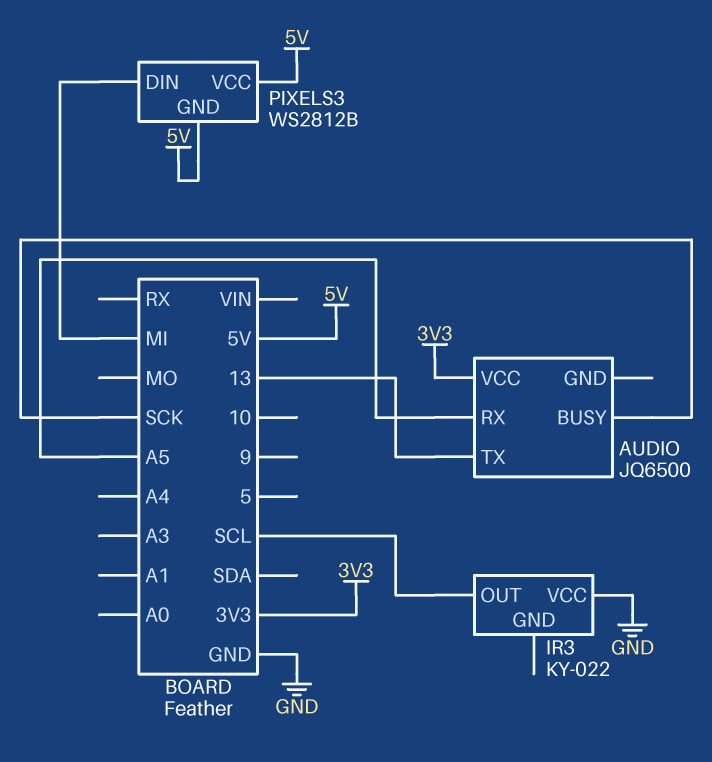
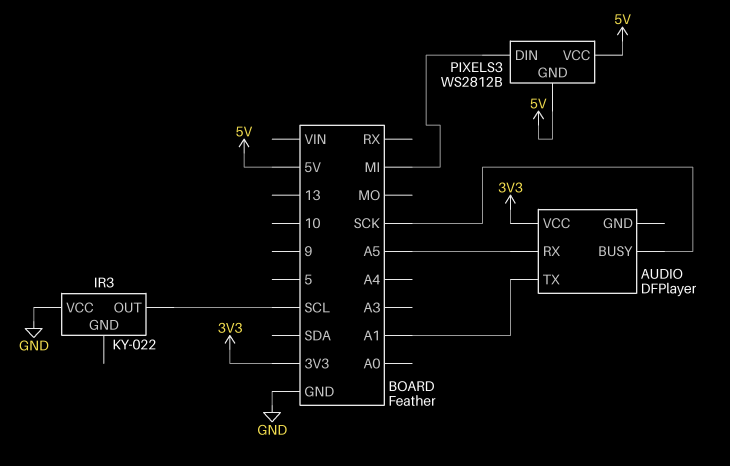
AUDIO: JQ6500 -> DFPlayer
AUDIO pin TX: 13 -> A1

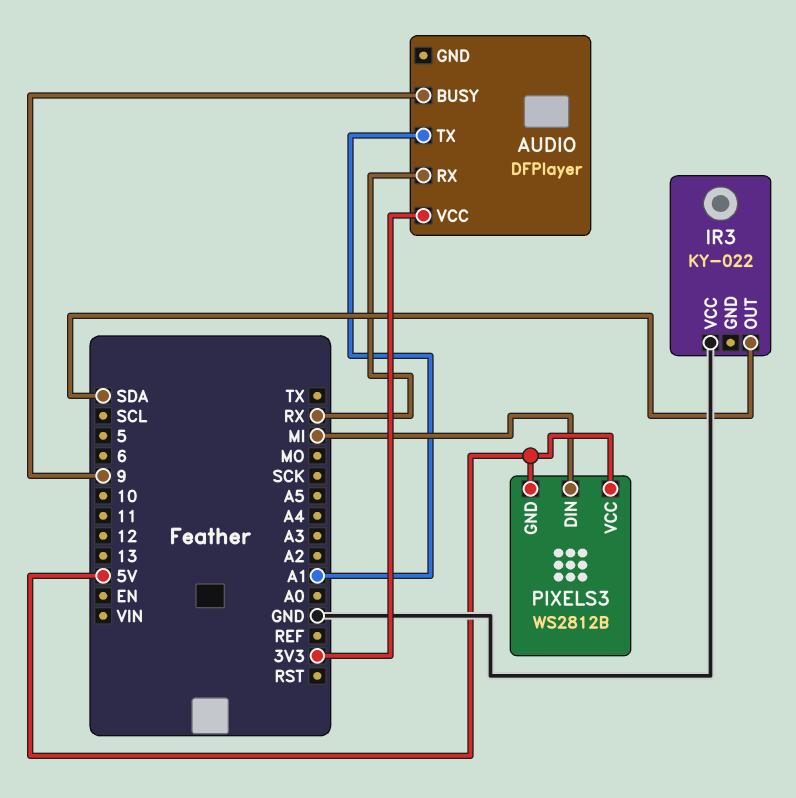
AUDIO pin BUSY: SCK -> 9
AUDIO pin RX: A5 -> RX
IR3 pin OUT: SCL -> SDA

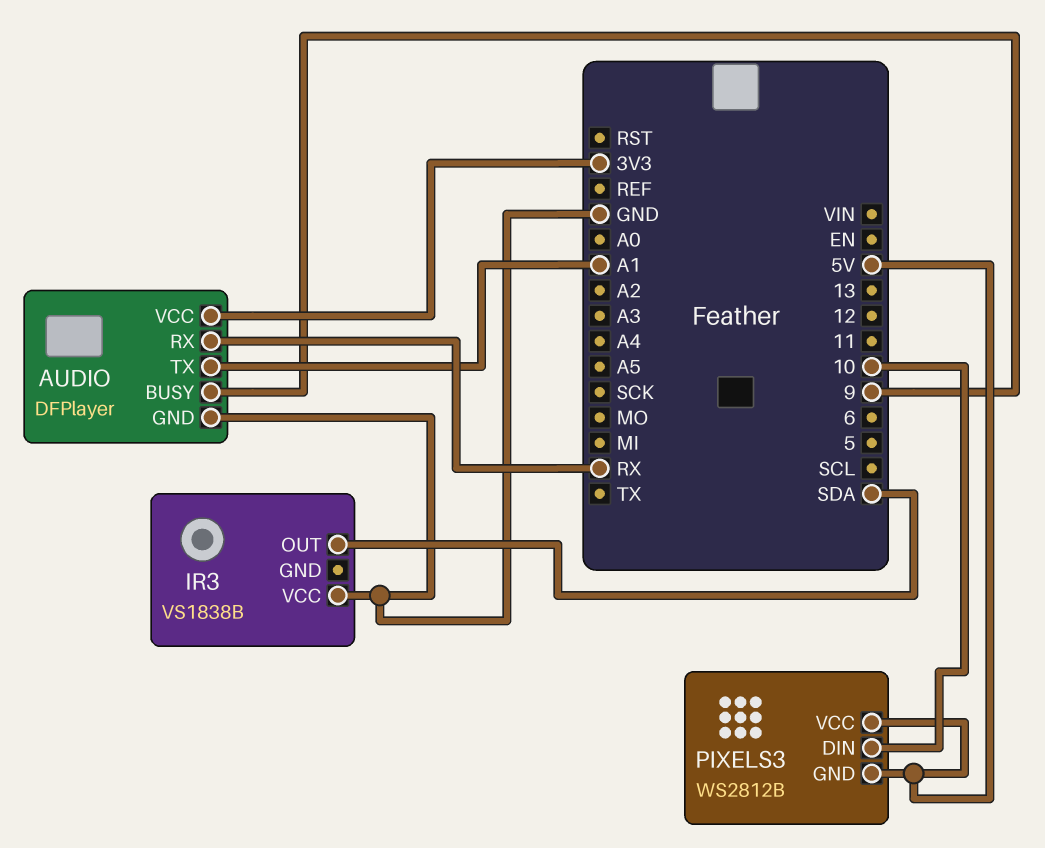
AUDIO pin GND: none -> GND
IR3: KY-022 -> VS1838B
PIXELS3 pin DIN: MI -> 10

